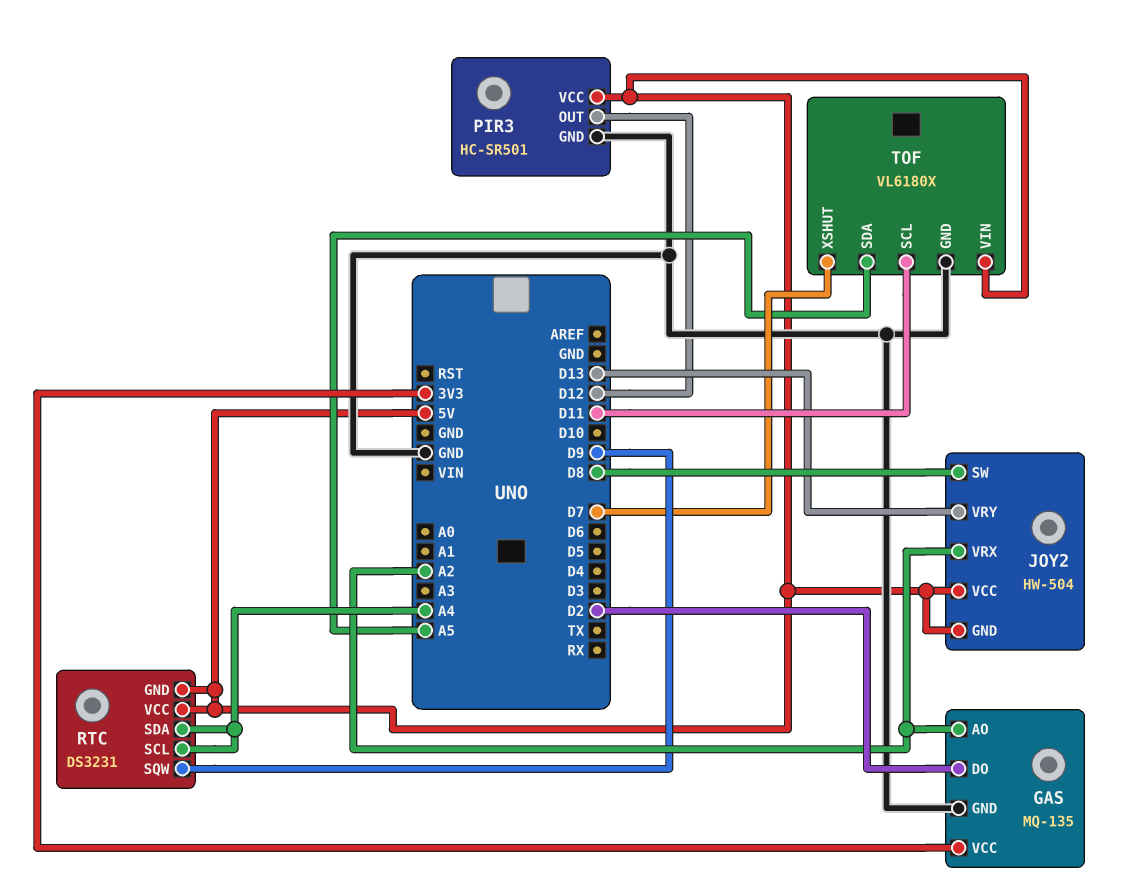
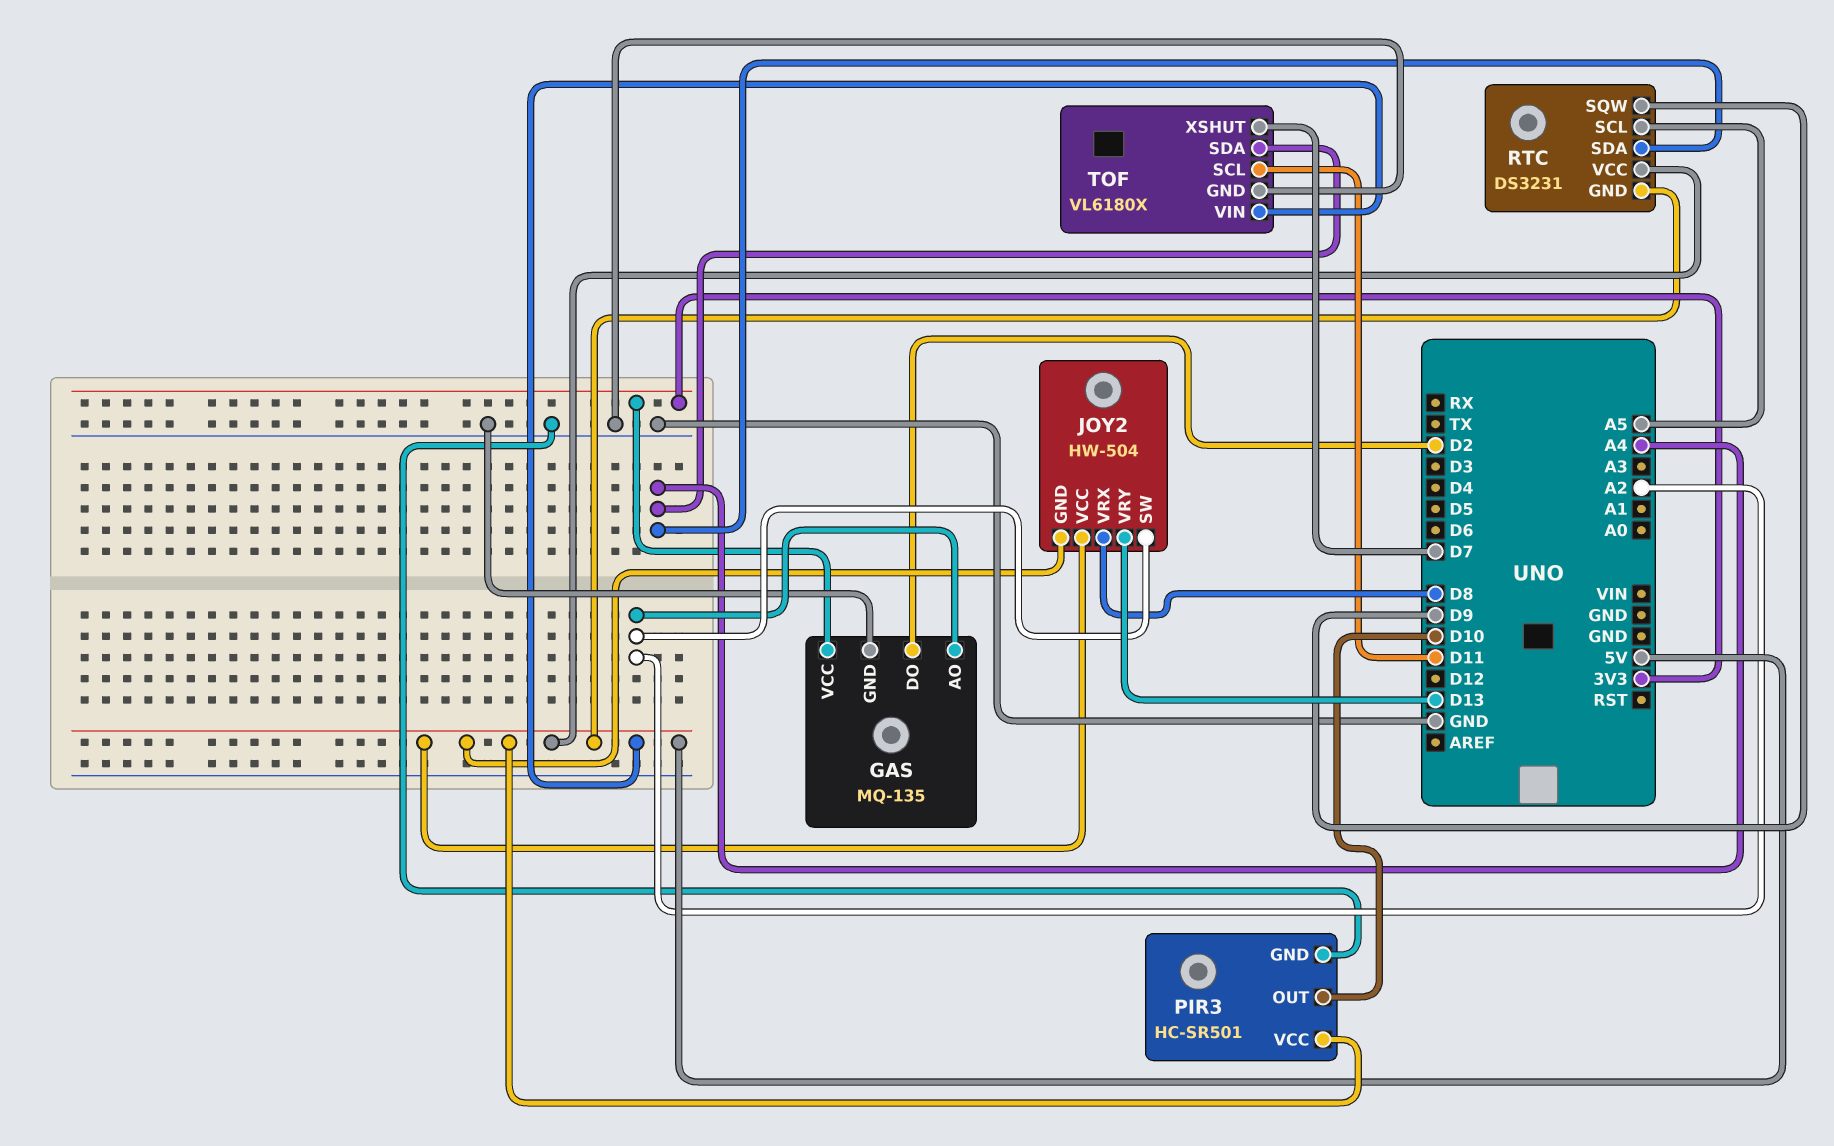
JOY2 pin SW: D8 -> A2
JOY2 pin VRX: A2 -> D8
PIR3 pin OUT: D12 -> D10
RTC pin SCL: A4 -> A5
TOF pin SDA: A5 -> A4

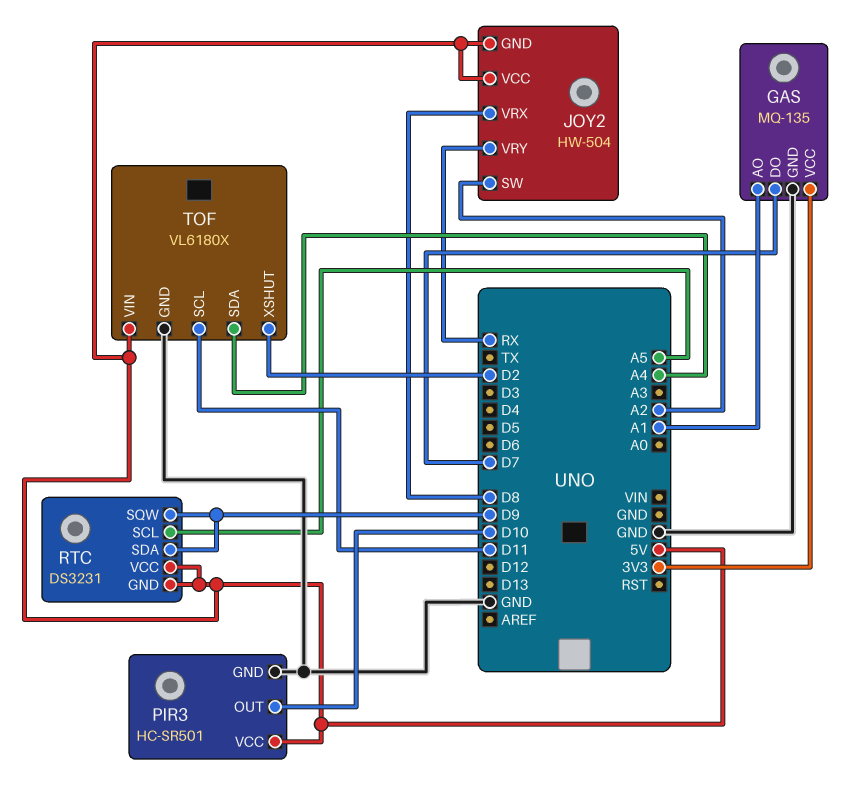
GAS pin AO: A2 -> A1
GAS pin DO: D2 -> D7
JOY2 pin VRY: D13 -> RX
RTC pin SDA: A4 -> D9
TOF pin XSHUT: D7 -> D2

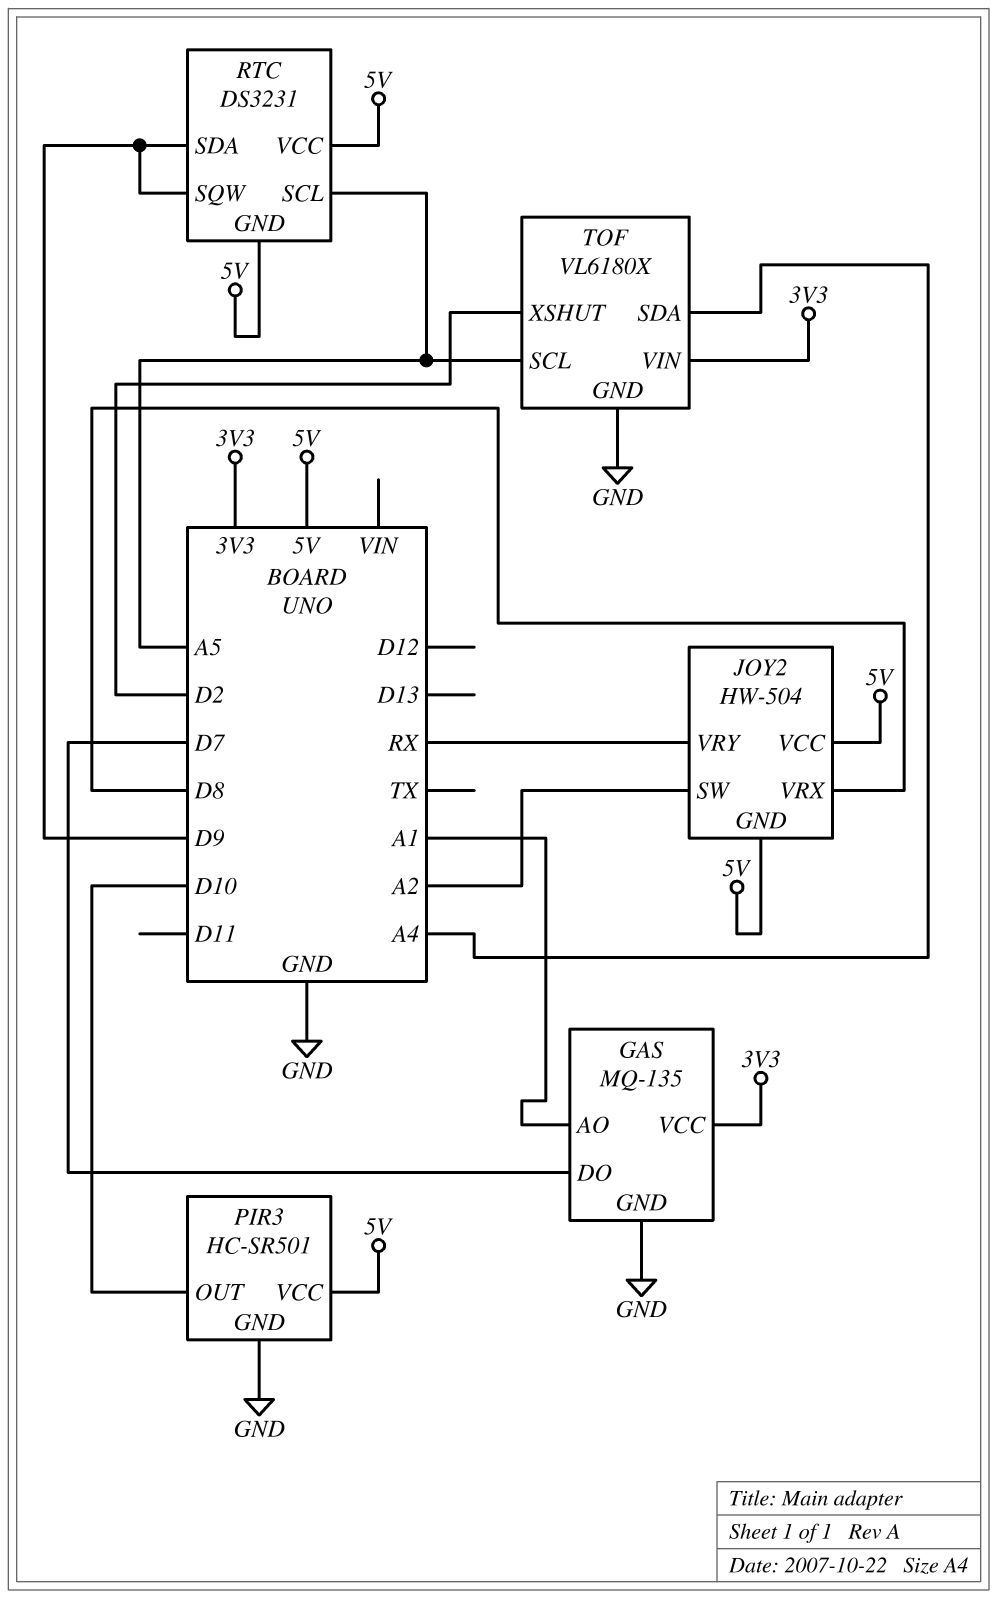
TOF pin SCL: D11 -> A5
TOF pin VIN: 5V -> 3V3

